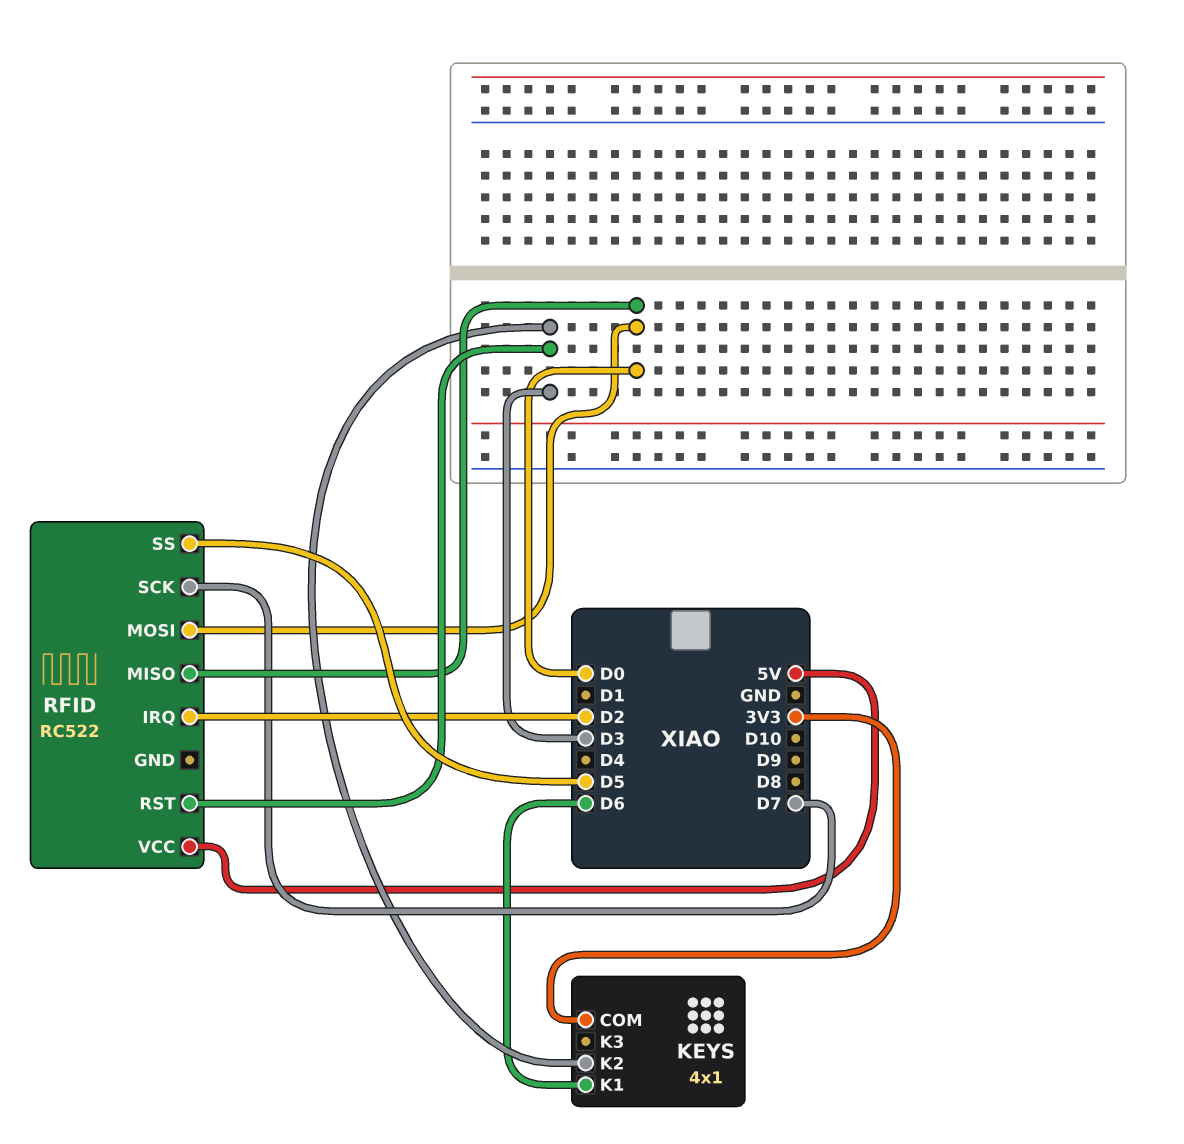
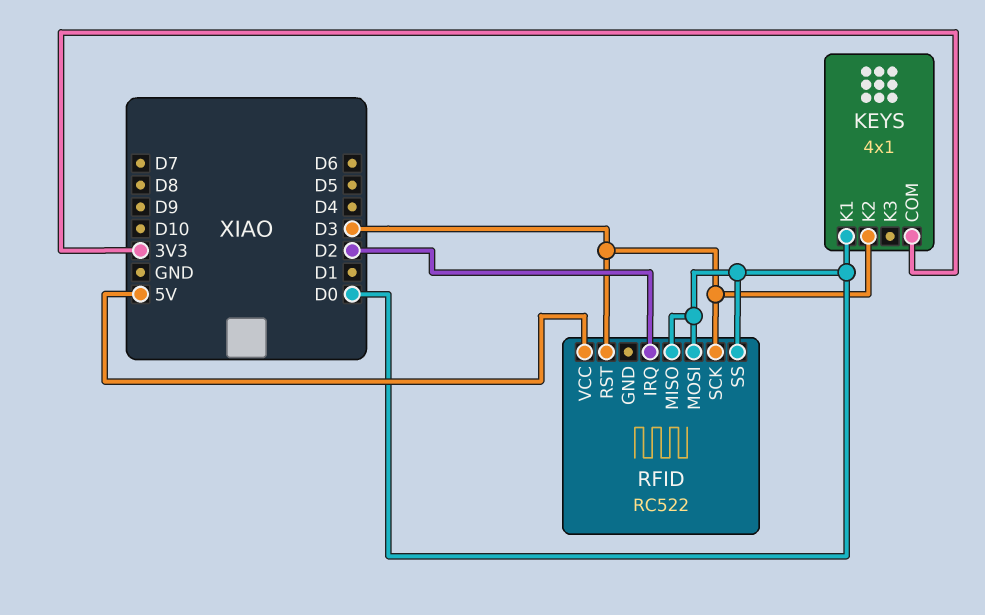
KEYS pin K1: D6 -> D0
RFID pin SCK: D7 -> D3
RFID pin SS: D5 -> D0

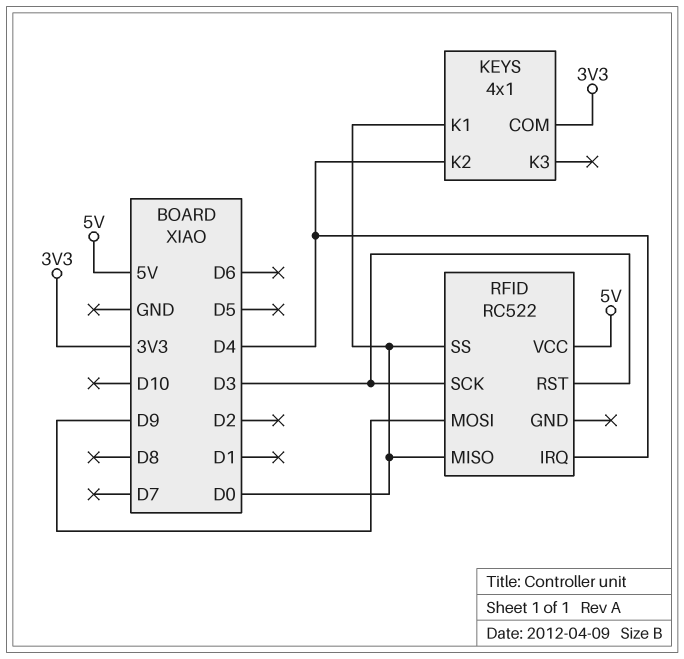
KEYS pin K2: D3 -> D4
RFID pin IRQ: D2 -> D4
RFID pin MOSI: D0 -> D9

